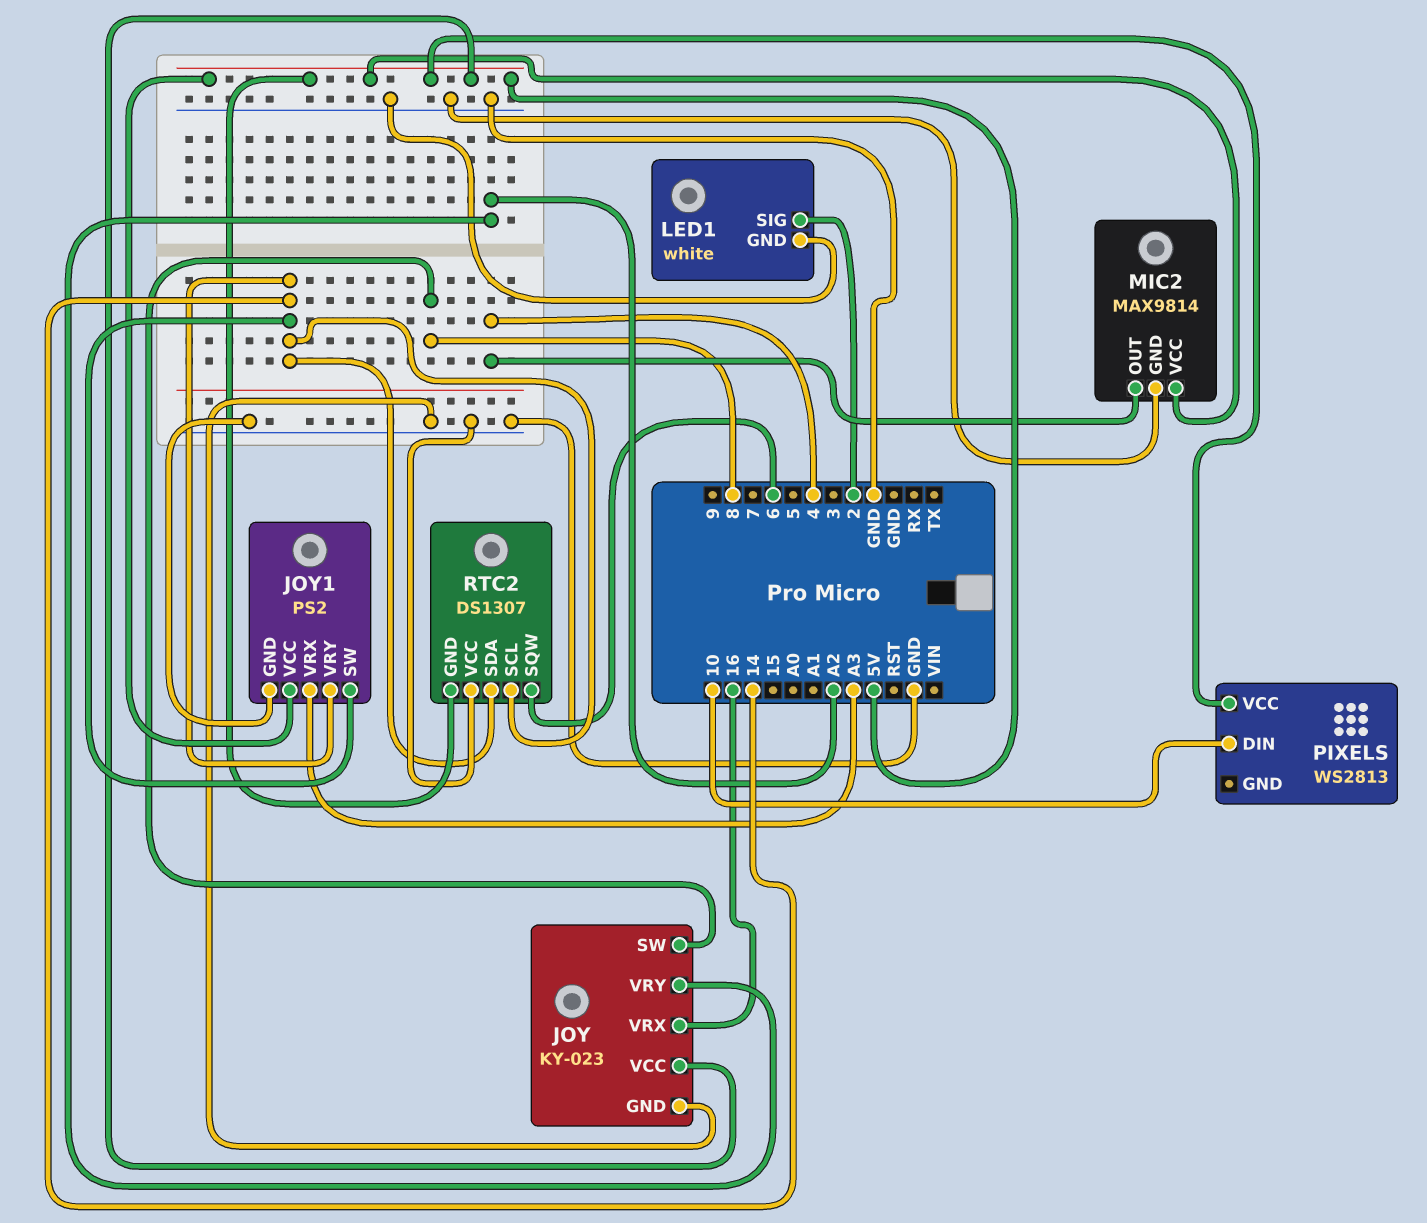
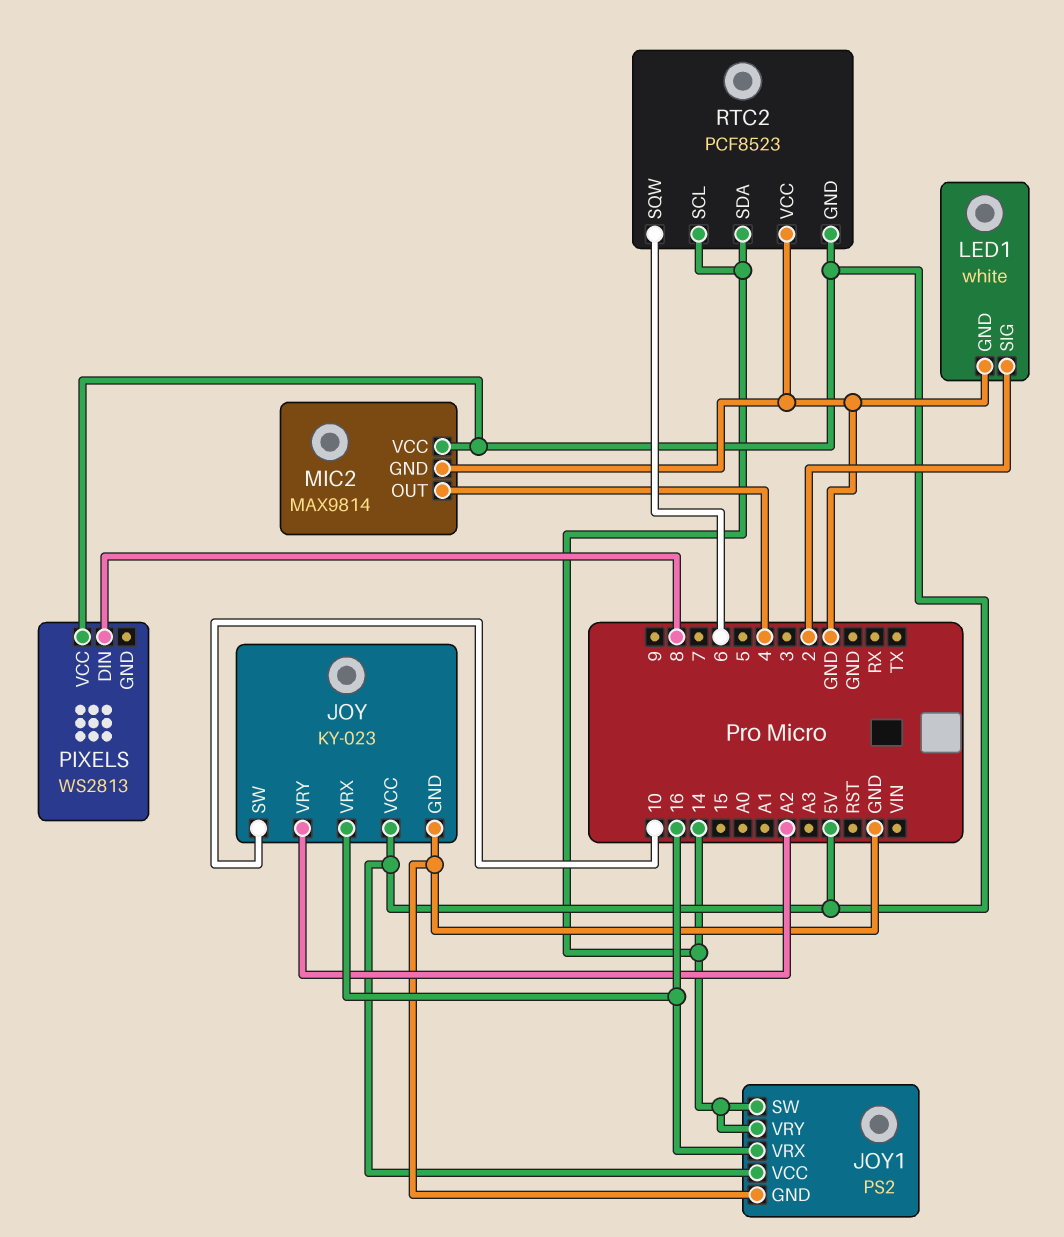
JOY pin SW: 8 -> 10
JOY1 pin VRX: A3 -> 16
PIXELS pin DIN: 10 -> 8
RTC2: DS1307 -> PCF8523

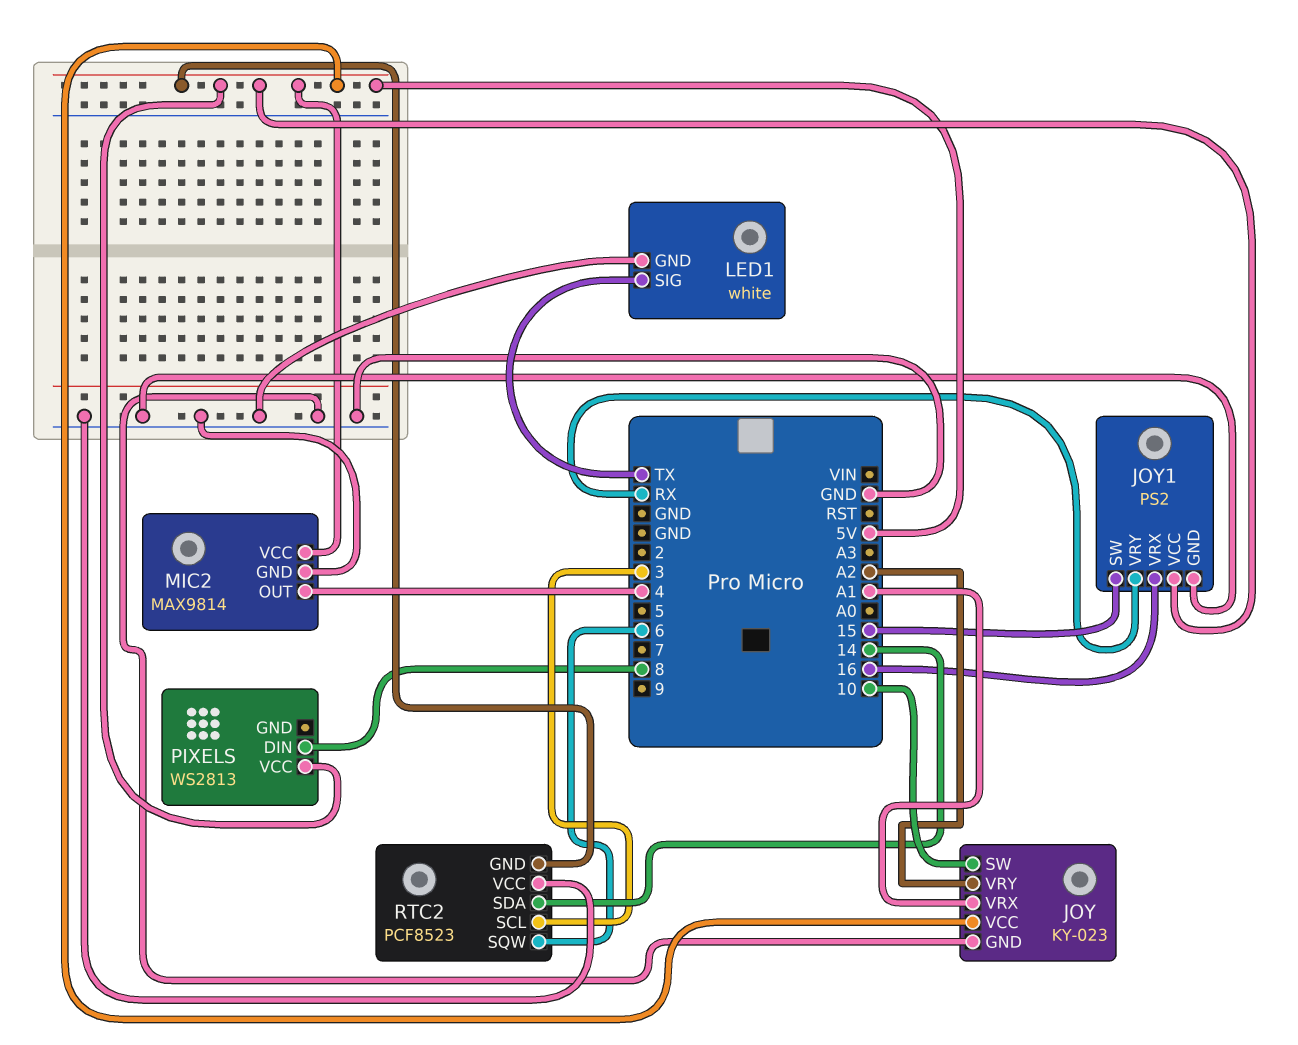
JOY pin VRX: 16 -> A1
JOY1 pin SW: 14 -> 15
JOY1 pin VRY: 14 -> RX
LED1 pin SIG: 2 -> TX
RTC2 pin SCL: 14 -> 3

